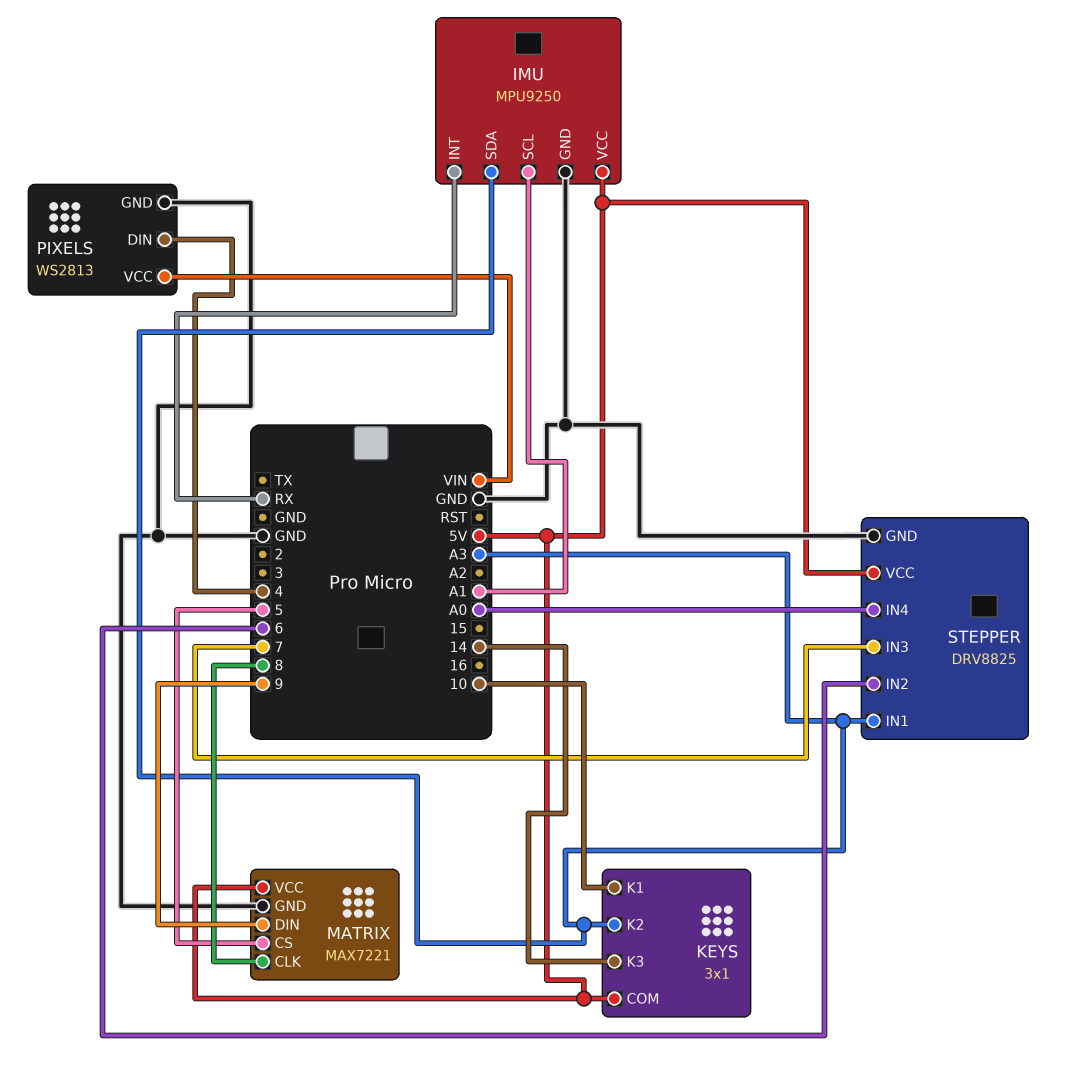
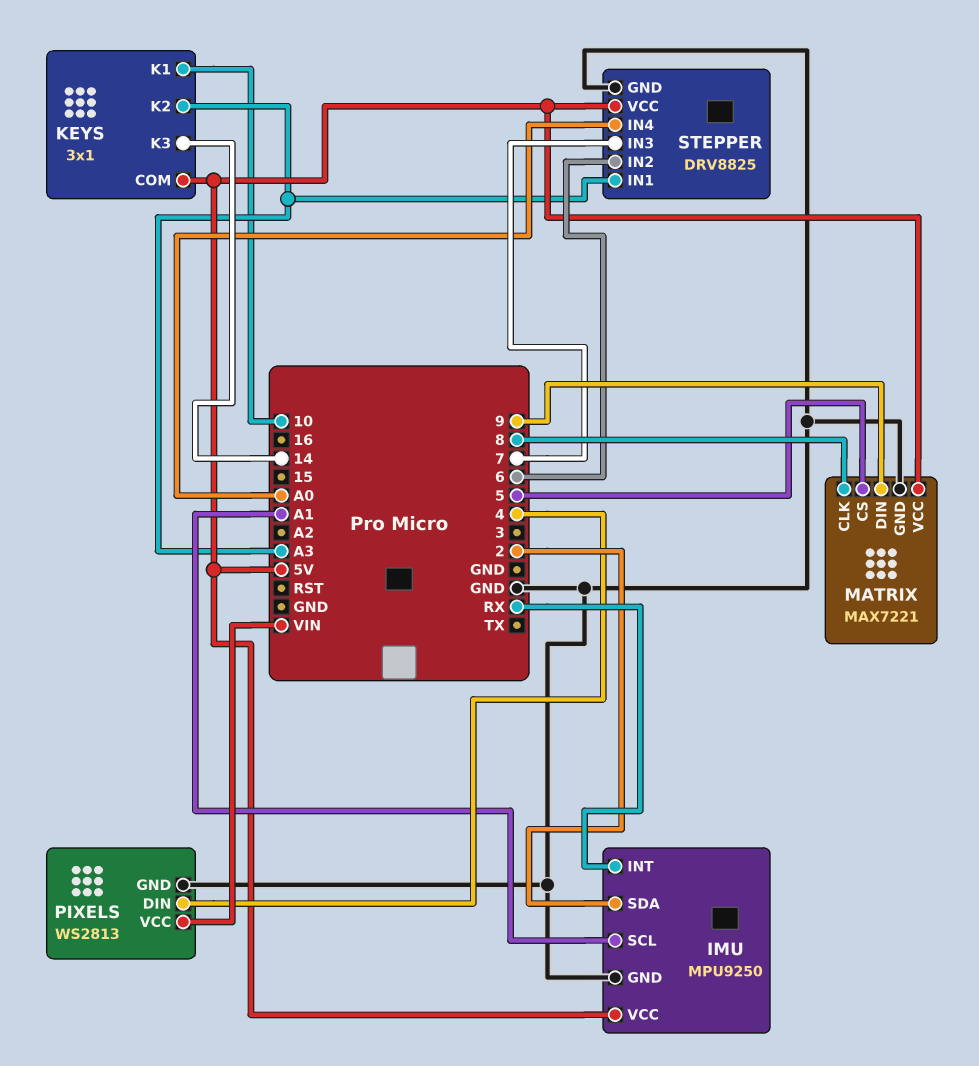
IMU pin SDA: A3 -> 2

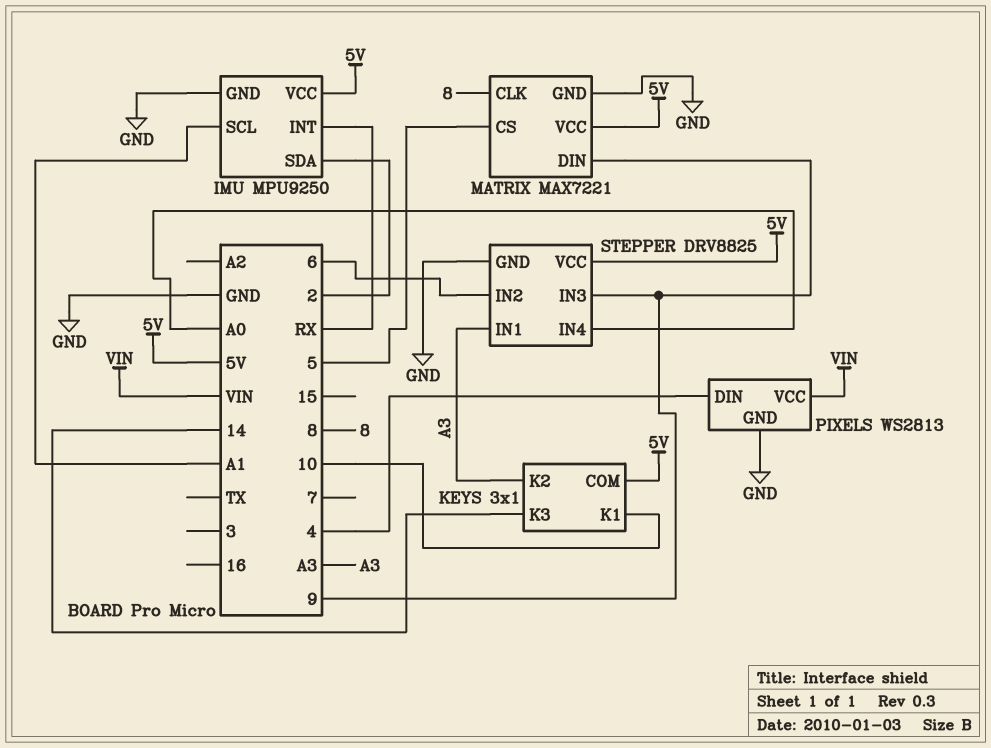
STEPPER pin IN3: 7 -> 9

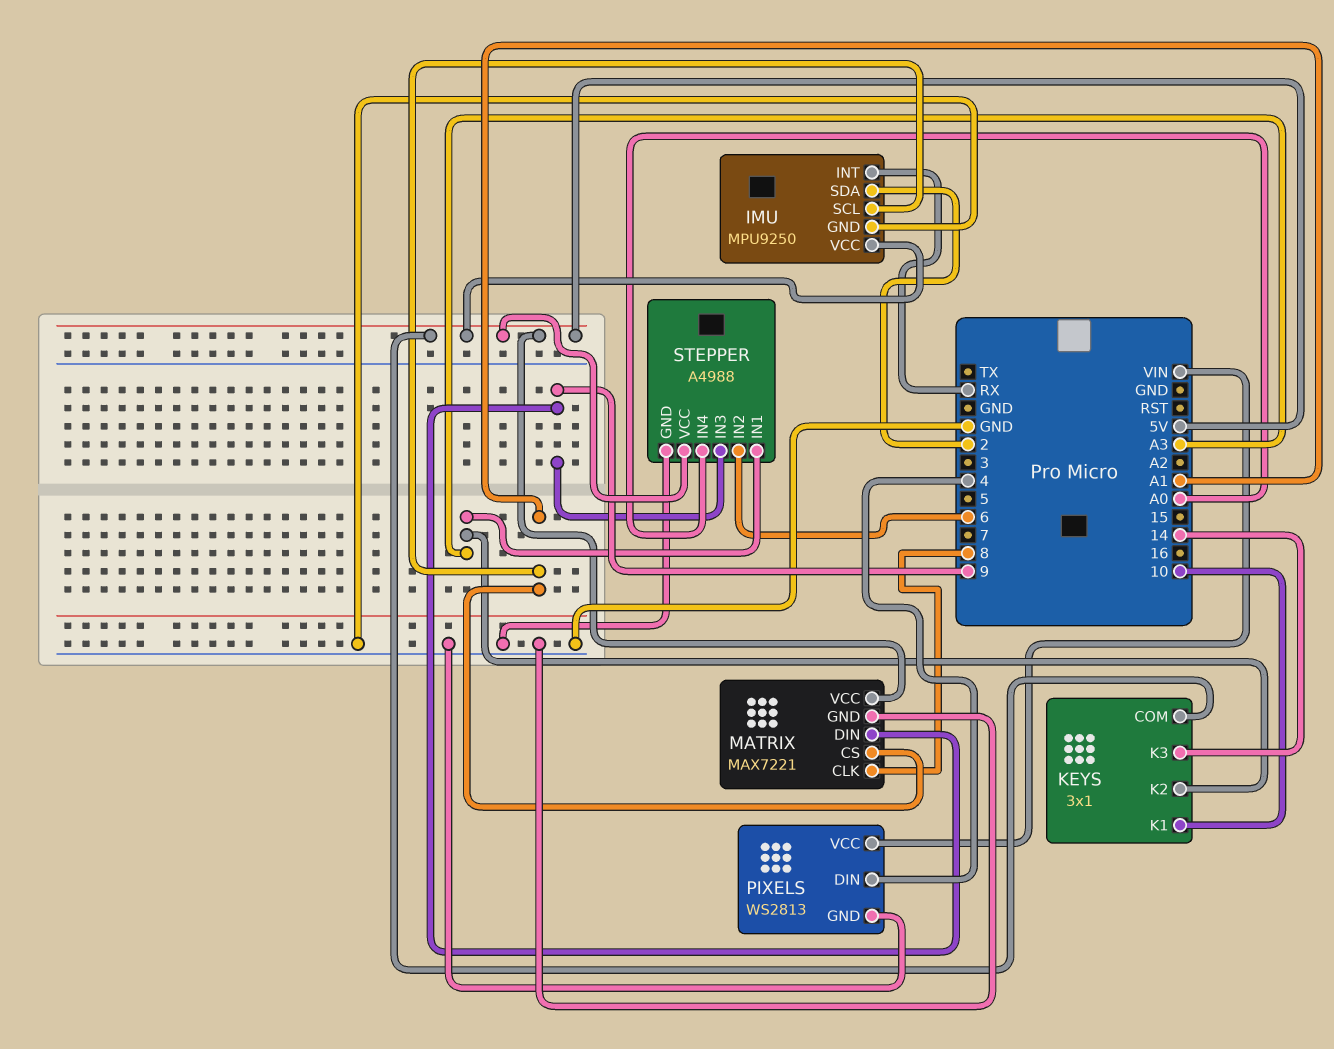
MATRIX pin CS: 5 -> A1
STEPPER: DRV8825 -> A4988

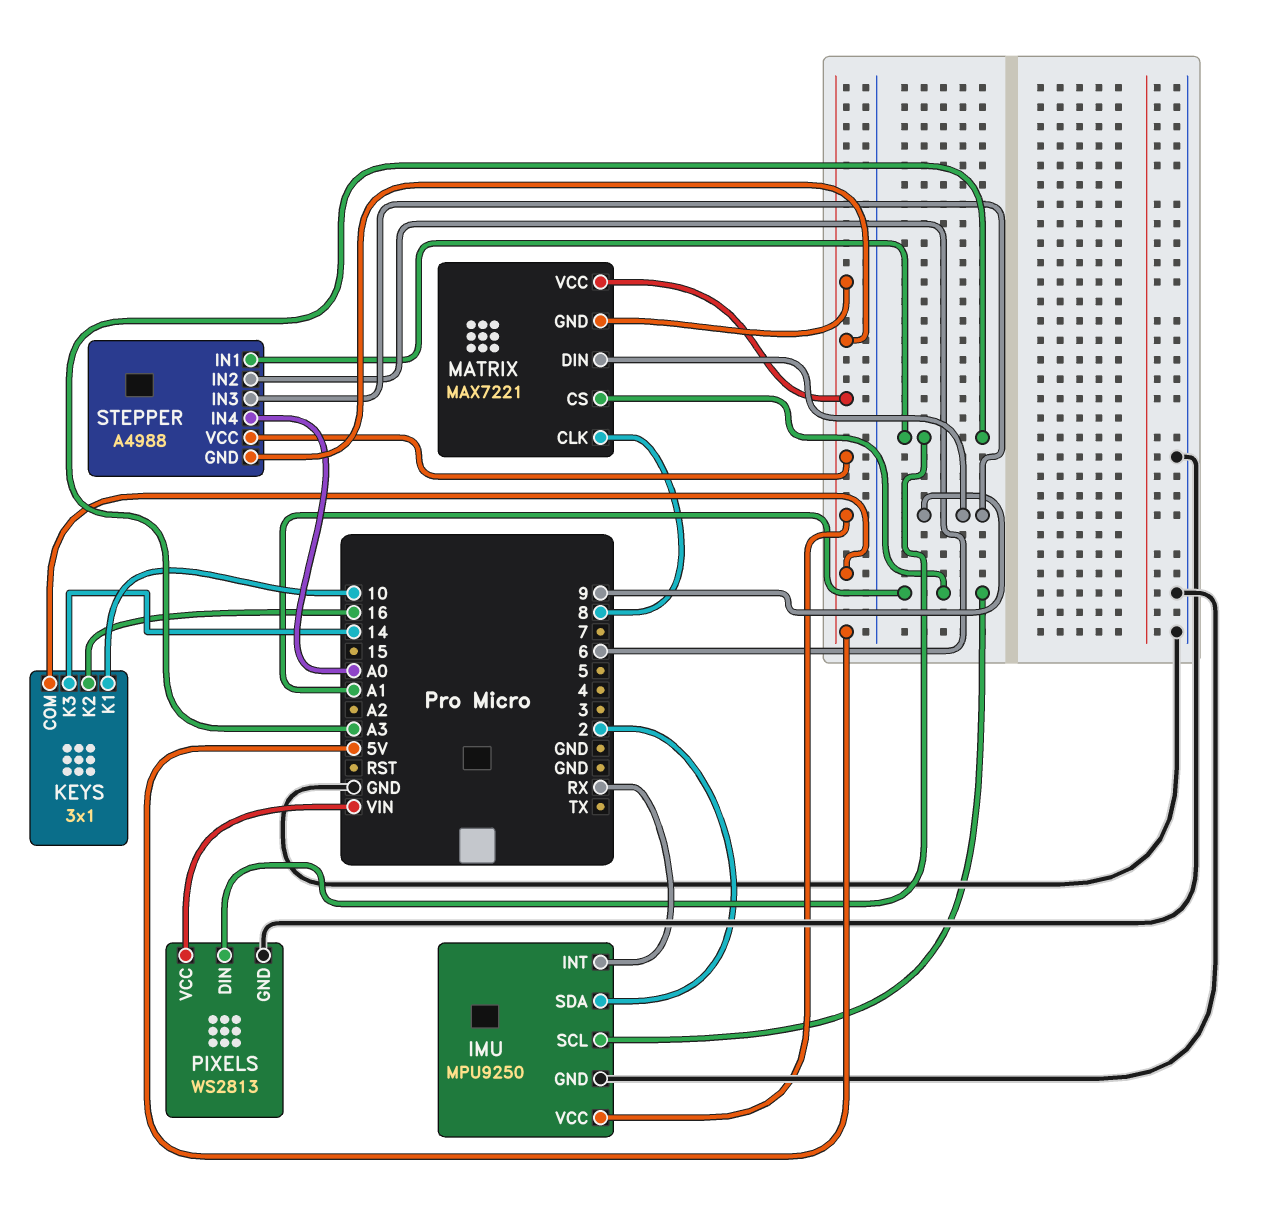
KEYS pin K2: A3 -> 16
MATRIX pin GND: GND -> 5V
PIXELS pin DIN: 4 -> A3
STEPPER pin GND: GND -> 5V

